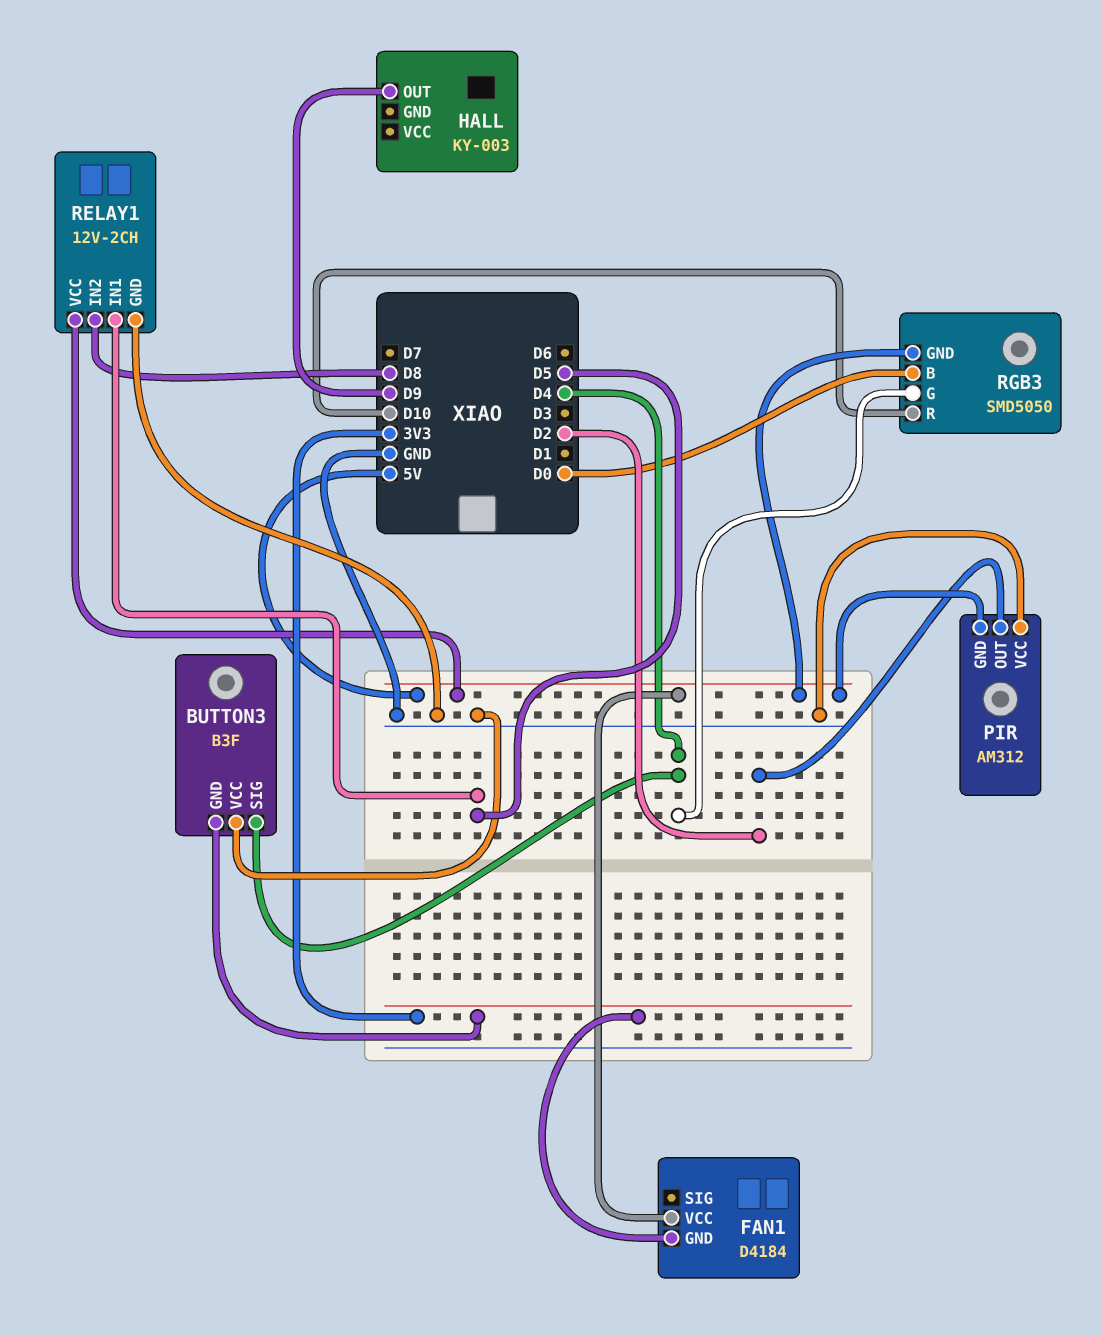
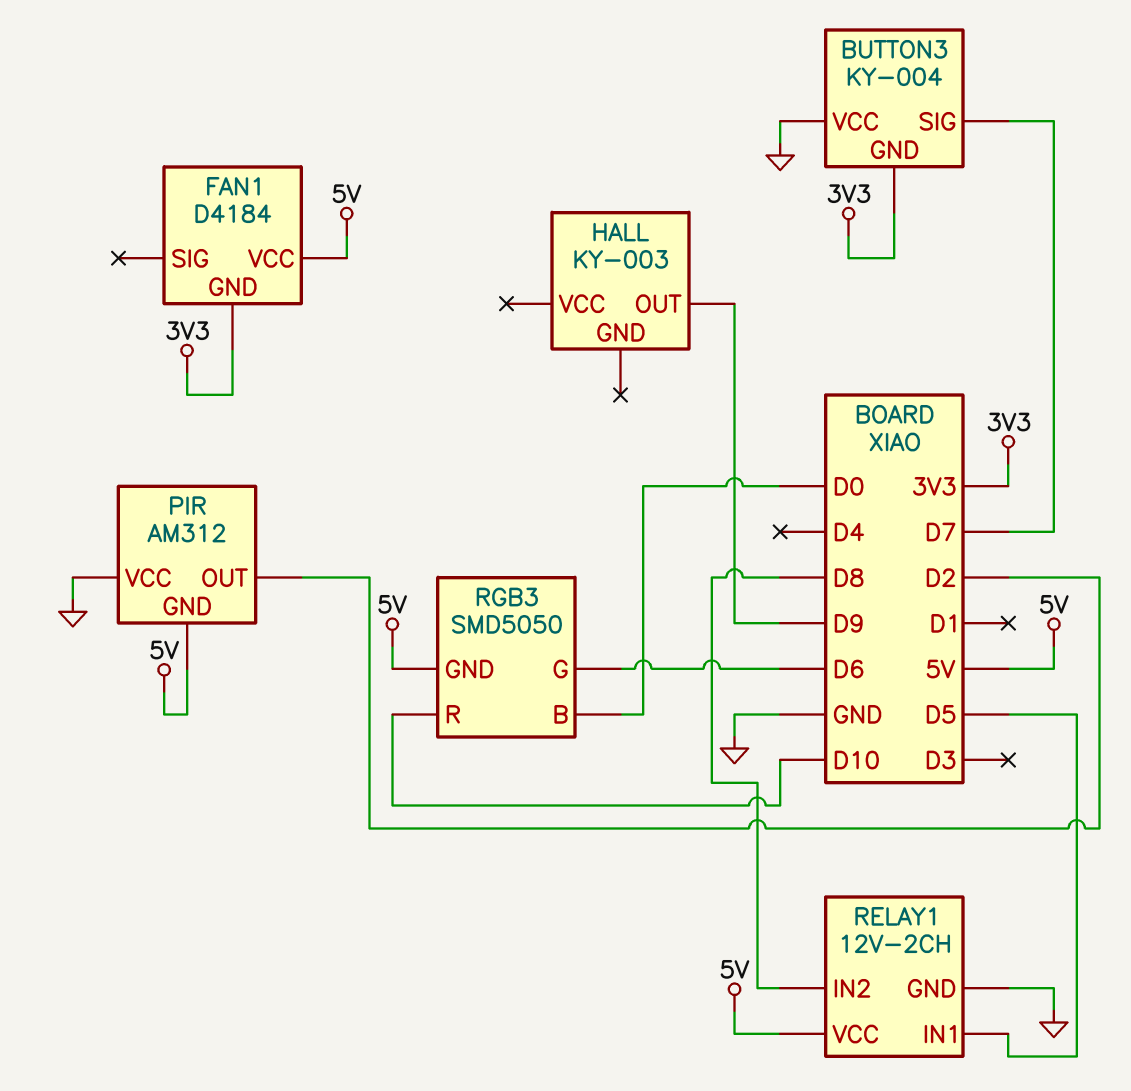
BUTTON3: B3F -> KY-004
BUTTON3 pin SIG: D4 -> D7
RGB3 pin G: D4 -> D6

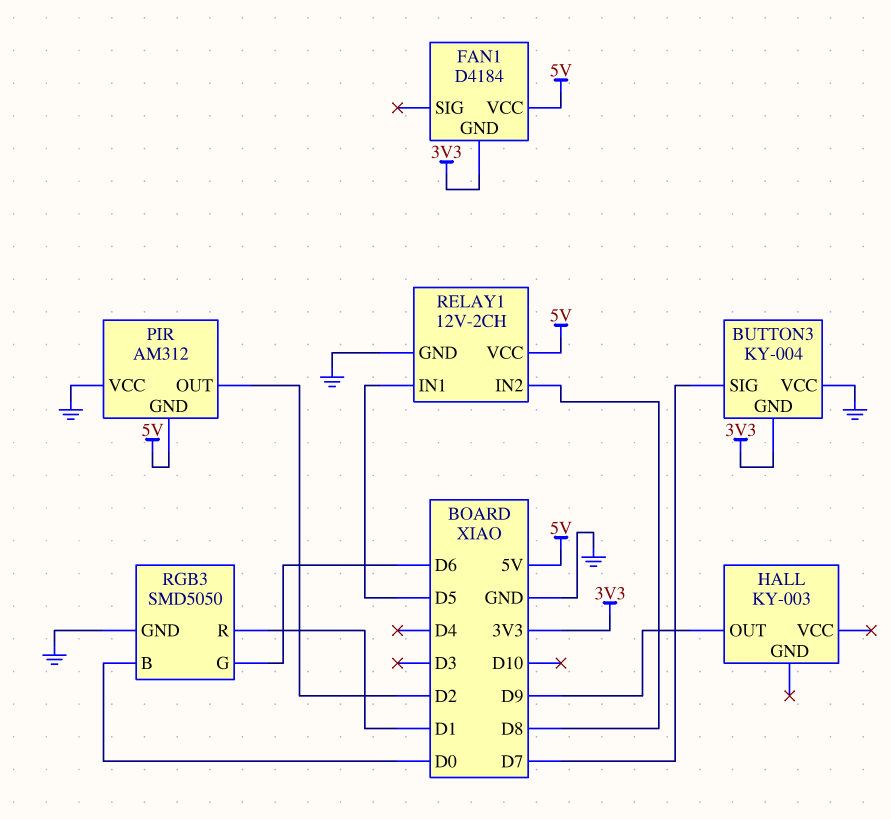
RGB3 pin GND: 5V -> GND
RGB3 pin R: D10 -> D1

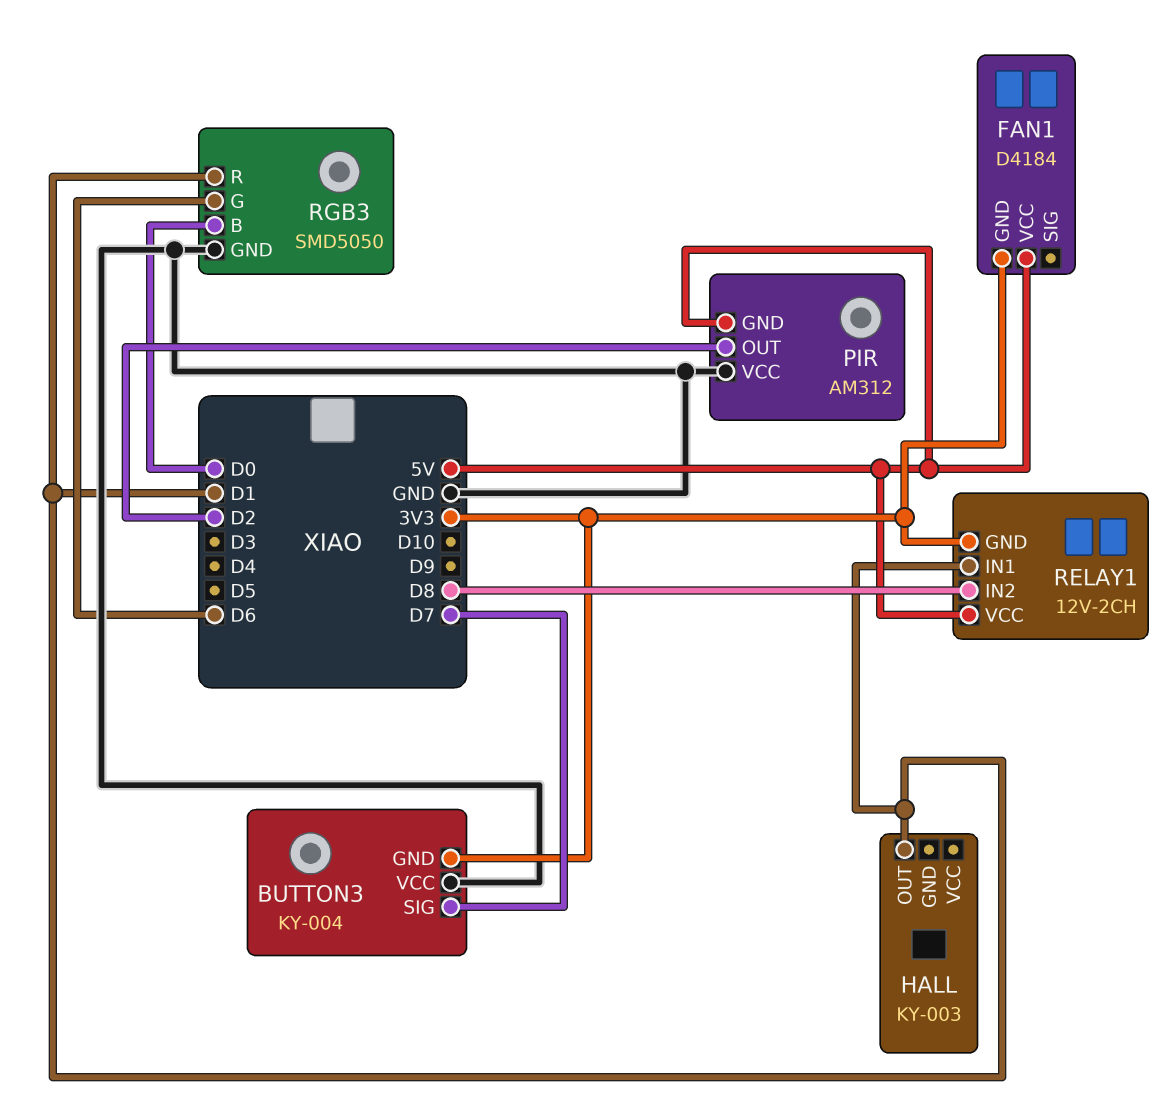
HALL pin OUT: D9 -> D1
RELAY1 pin GND: GND -> 3V3
RELAY1 pin IN1: D5 -> D1

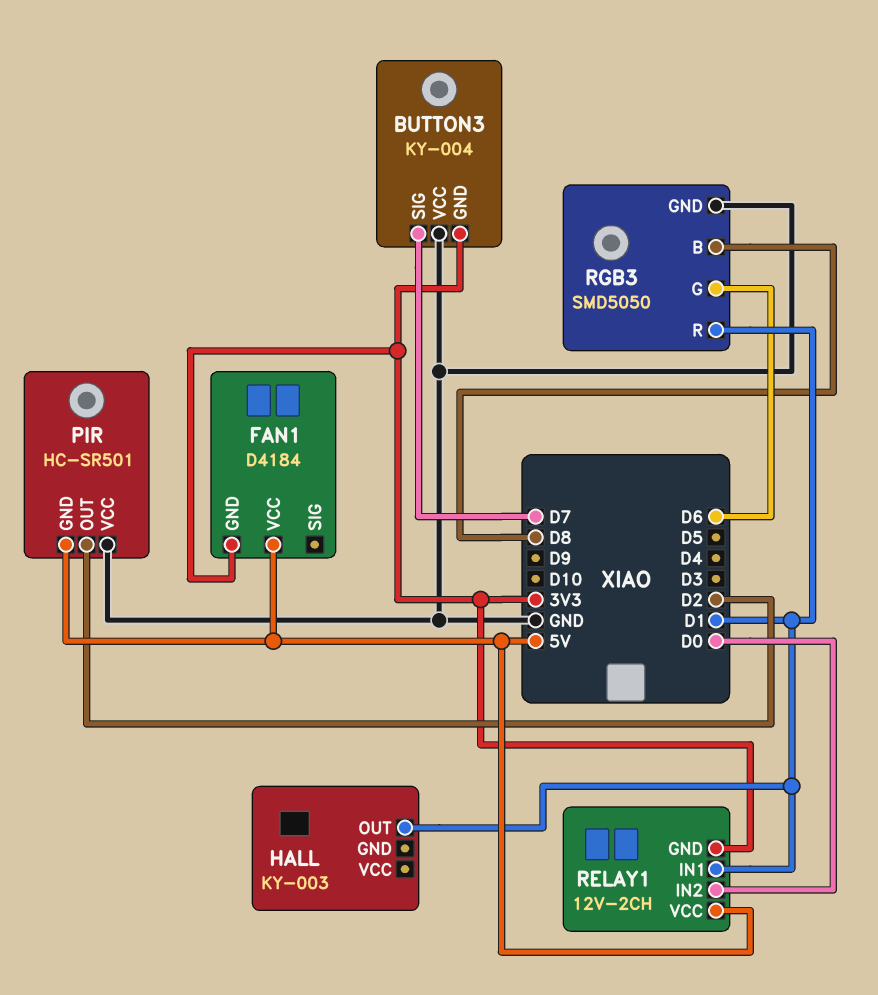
PIR: AM312 -> HC-SR501
RELAY1 pin IN2: D8 -> D0
RGB3 pin B: D0 -> D8

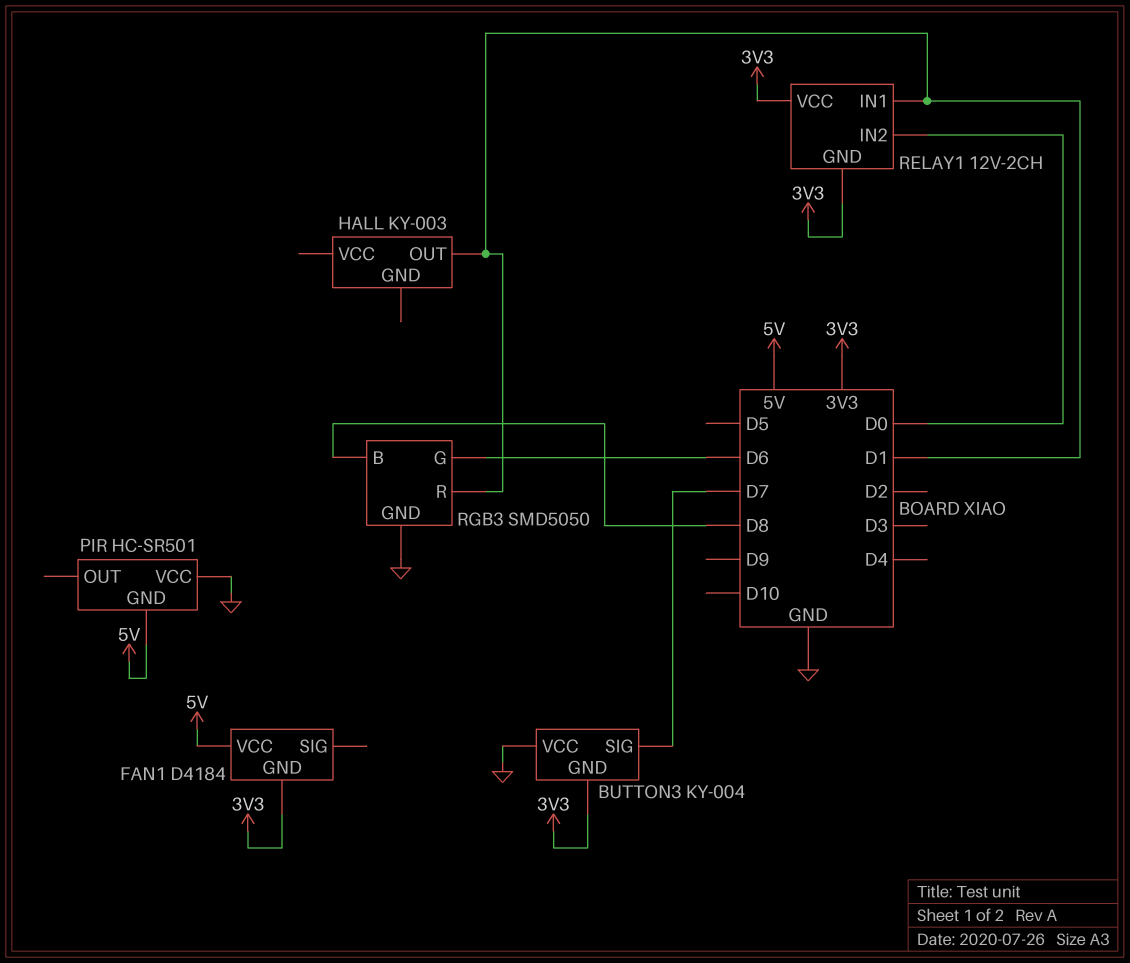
PIR pin OUT: D2 -> none
RELAY1 pin VCC: 5V -> 3V3

